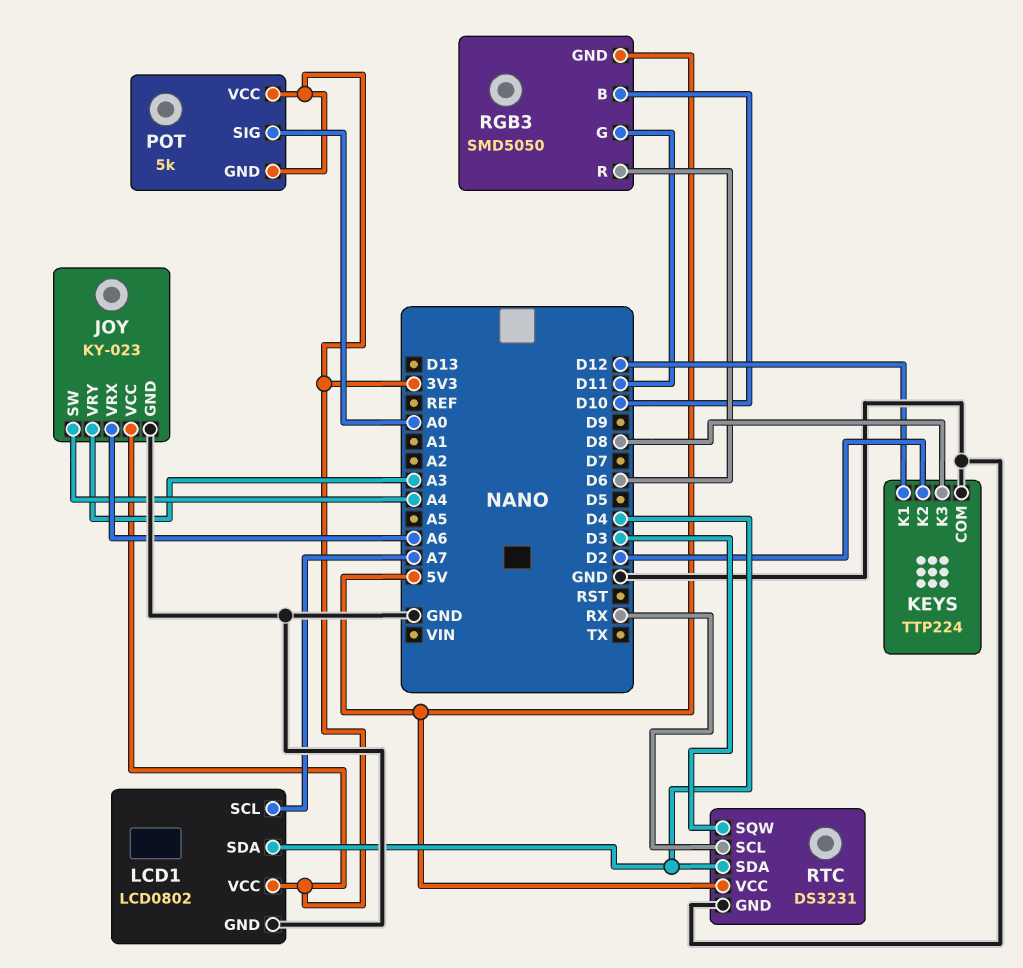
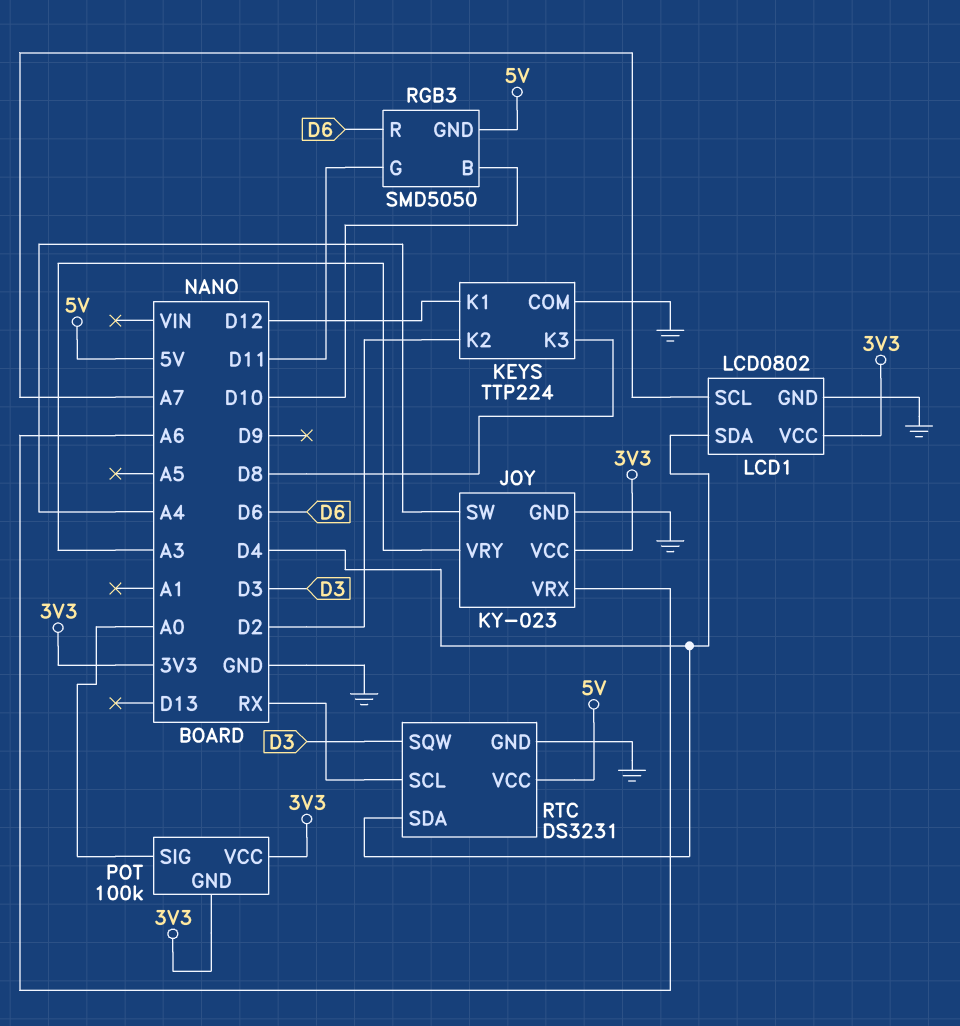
POT: 5k -> 100k

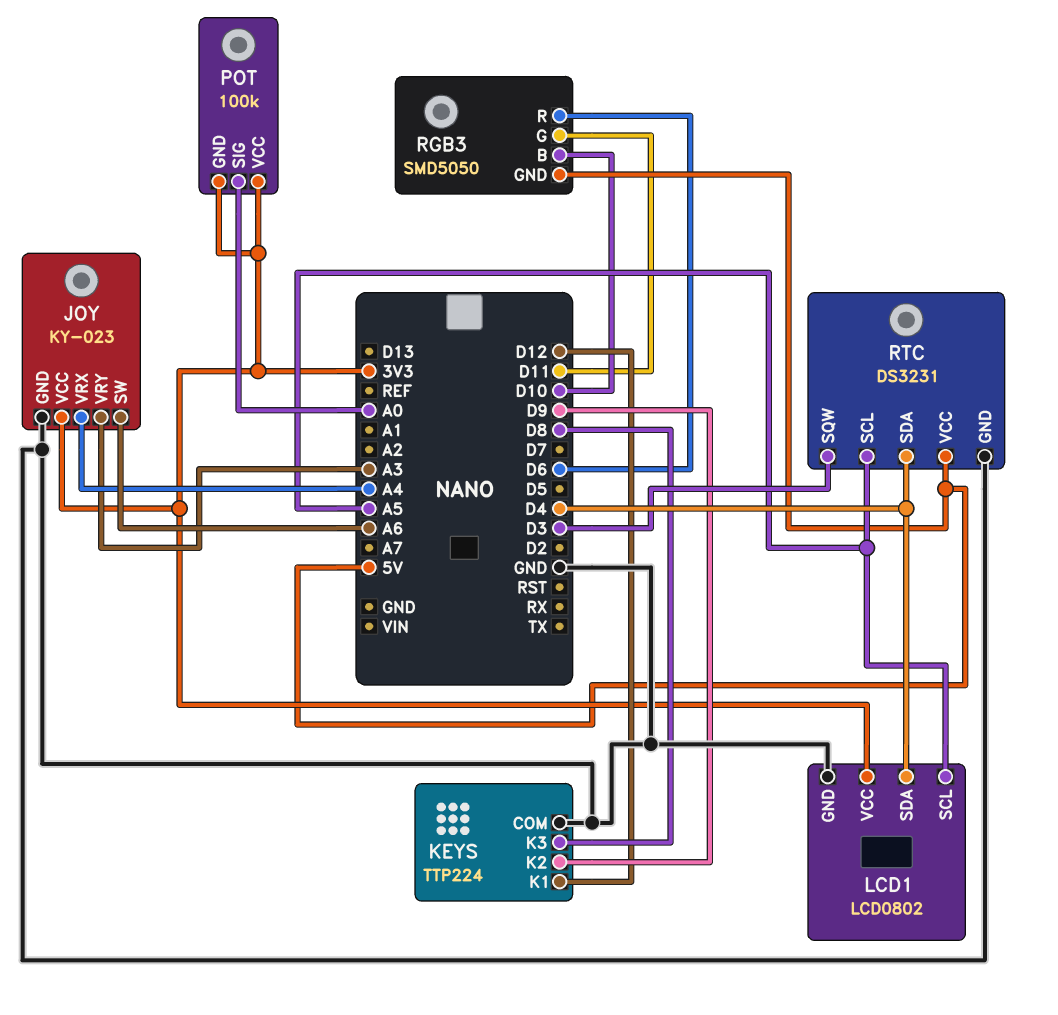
JOY pin SW: A4 -> A6
JOY pin VRX: A6 -> A4
KEYS pin K2: D2 -> D9
LCD1 pin SCL: A7 -> A5
RTC pin SCL: RX -> A5

